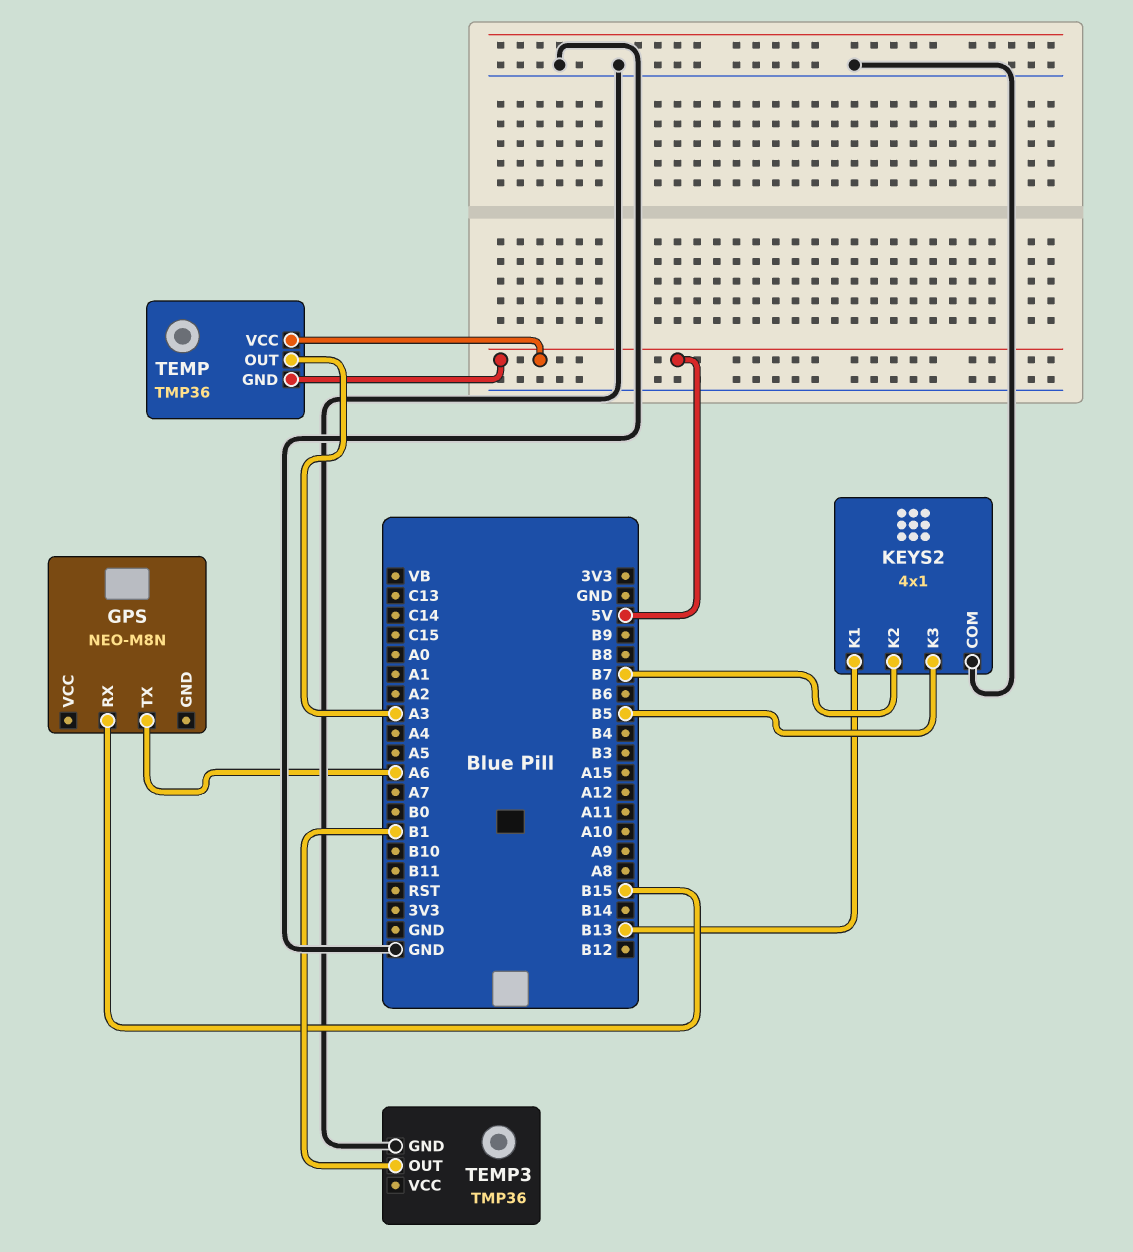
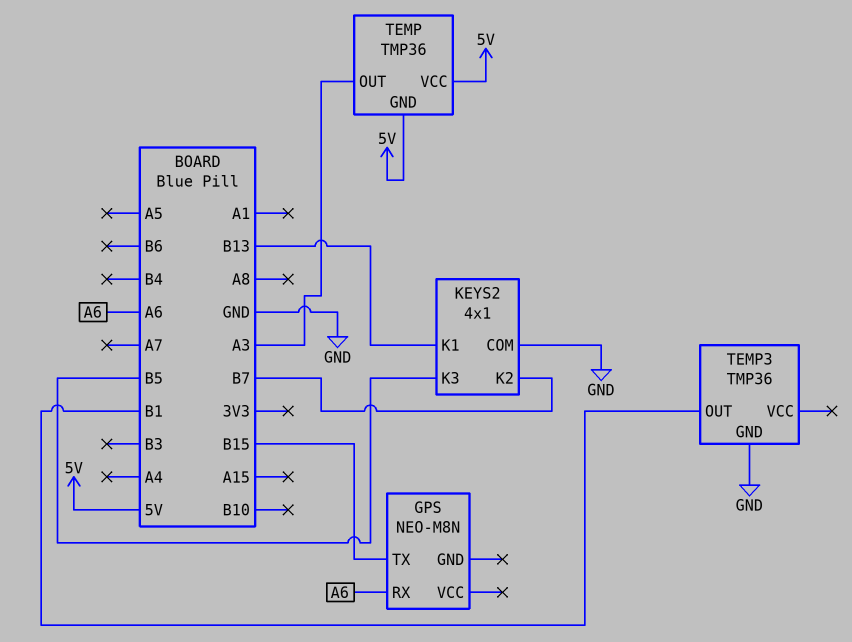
GPS pin RX: B15 -> A6
GPS pin TX: A6 -> B15

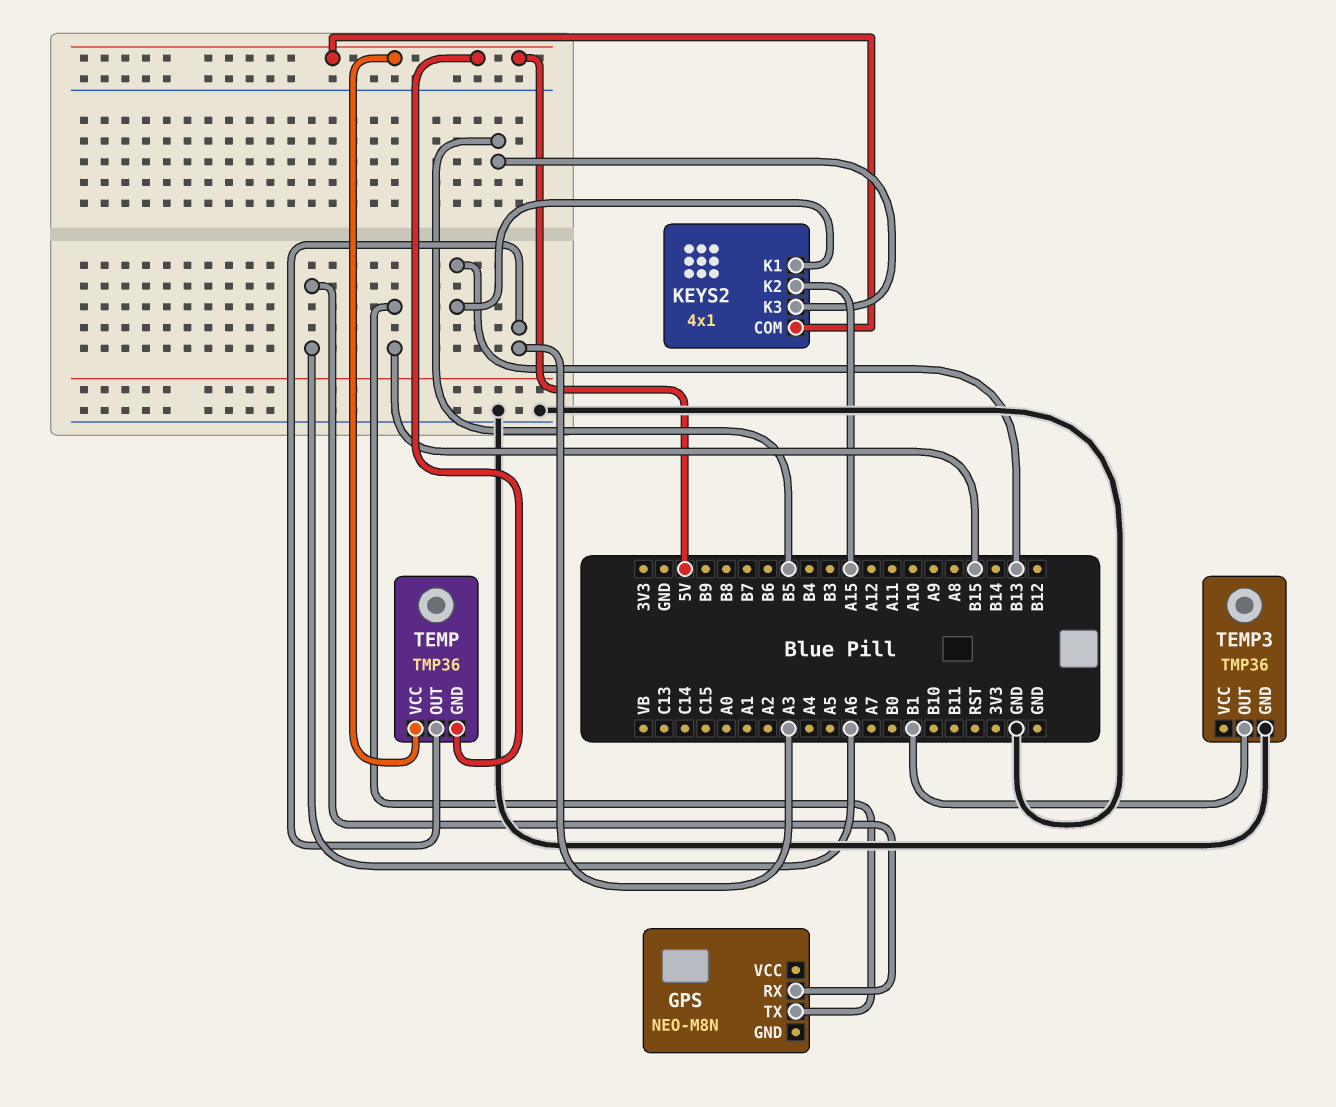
KEYS2 pin COM: GND -> 5V
KEYS2 pin K2: B7 -> A15

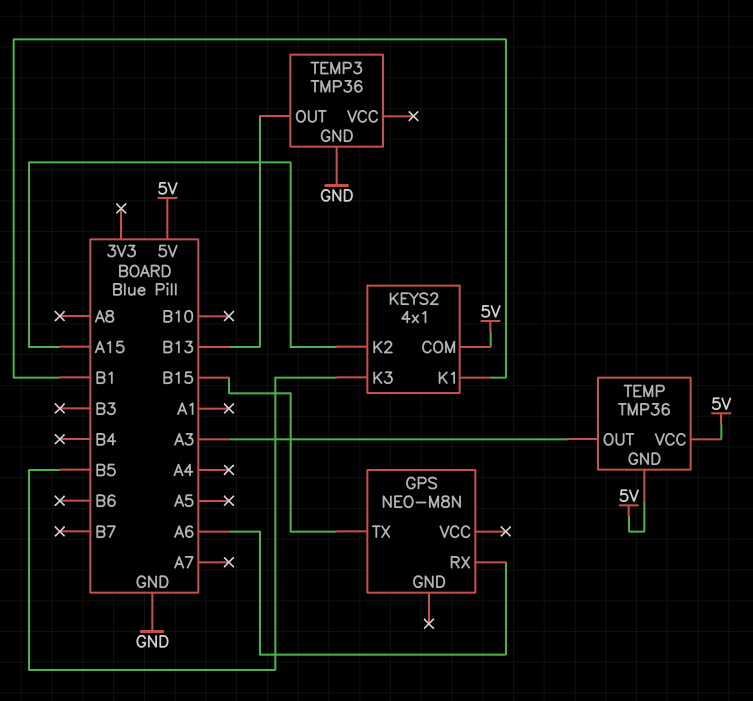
KEYS2 pin K1: B13 -> B1
TEMP3 pin OUT: B1 -> B13

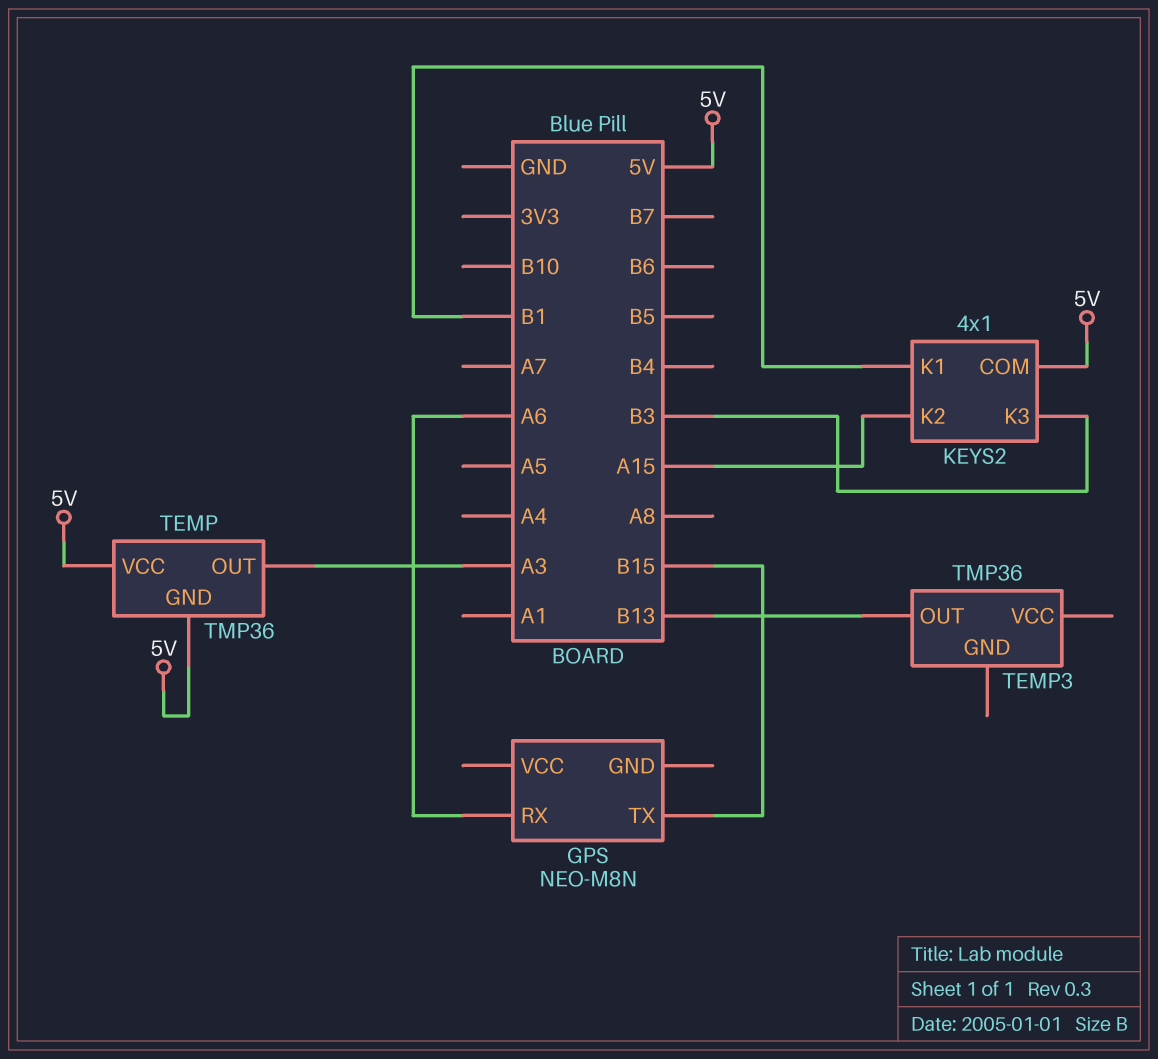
KEYS2 pin K3: B5 -> B3
TEMP3 pin GND: GND -> none

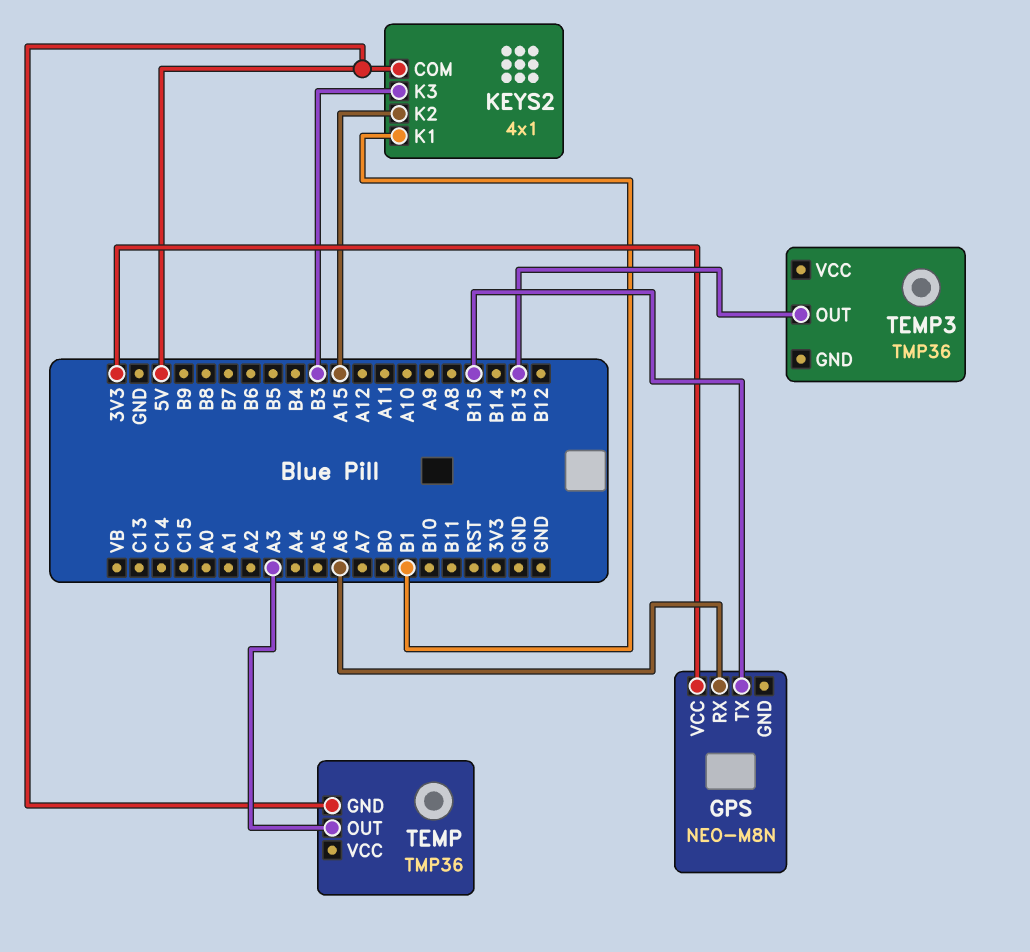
GPS pin VCC: none -> 3V3
TEMP pin VCC: 5V -> none

